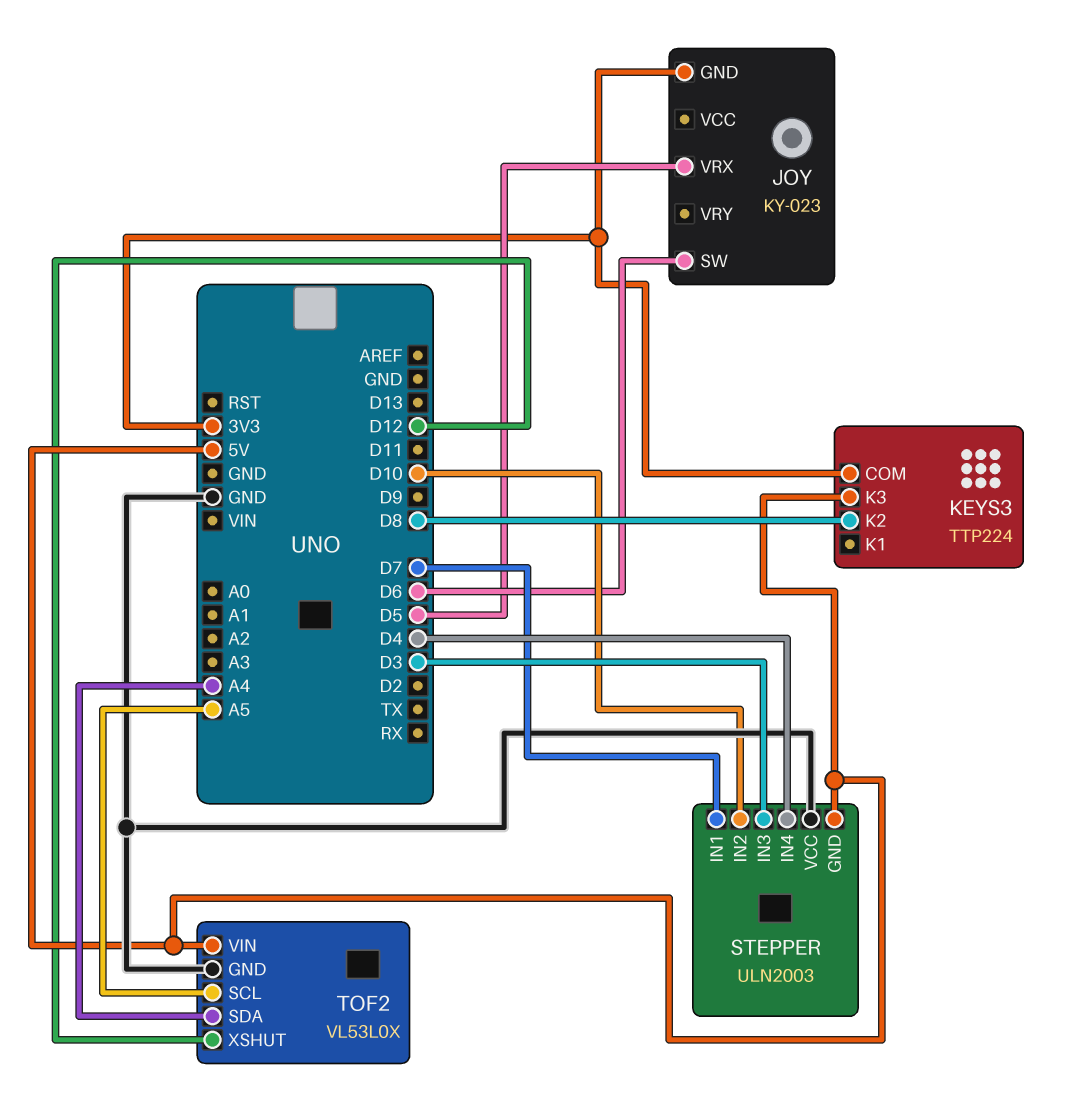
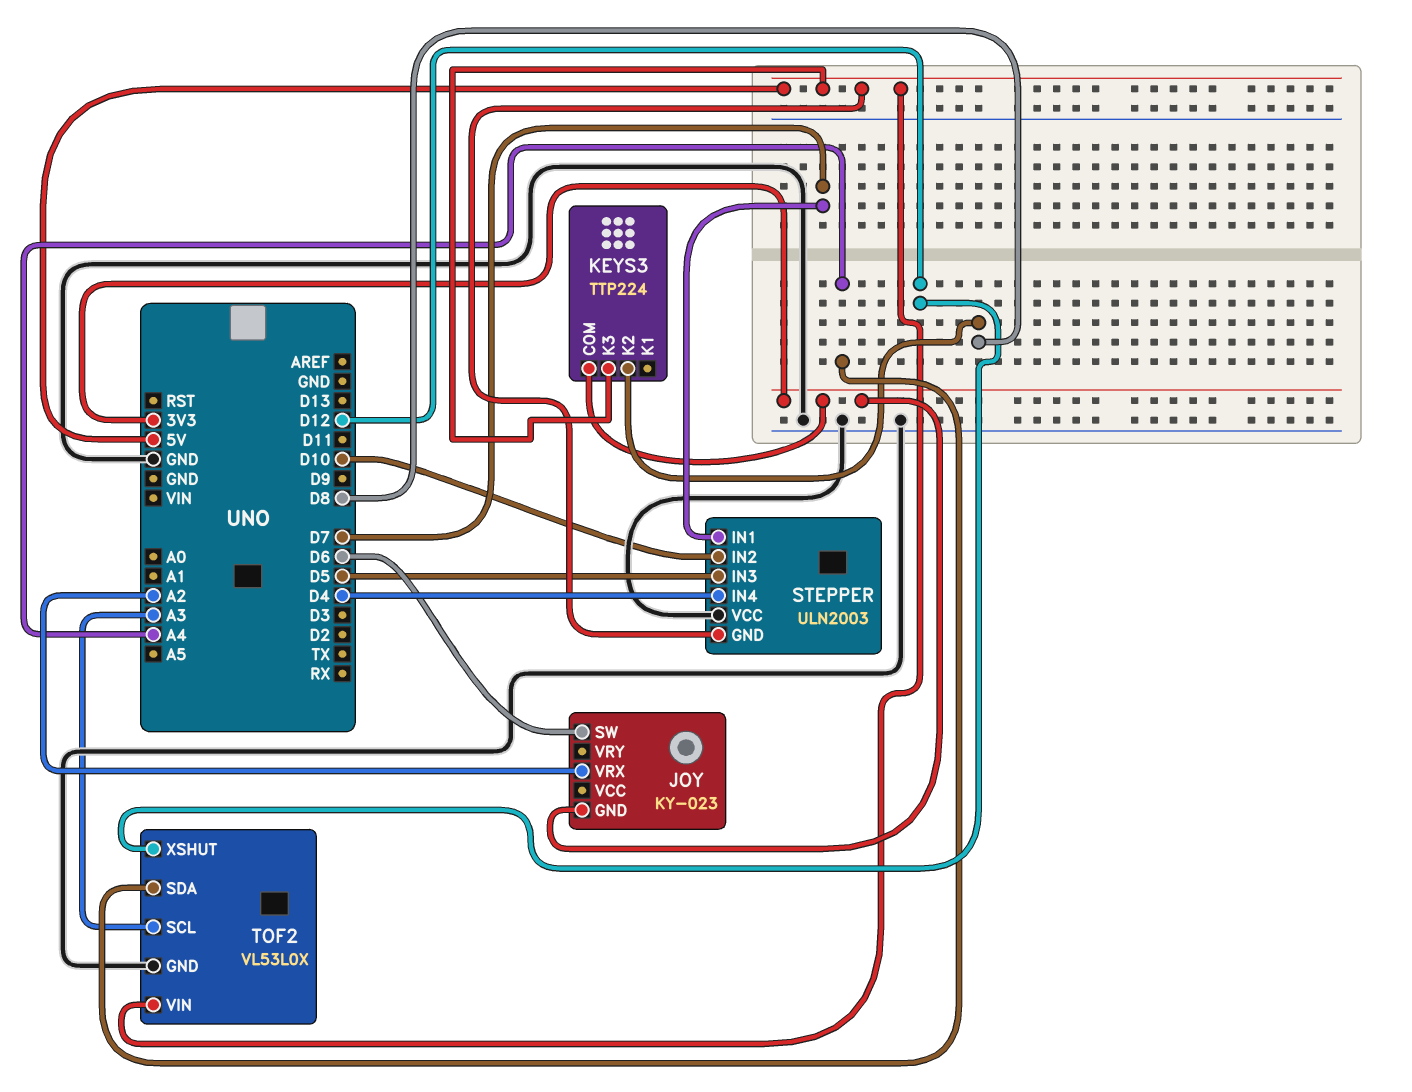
JOY pin VRX: D5 -> A2
STEPPER pin IN3: D3 -> D5
TOF2 pin SCL: A5 -> A3

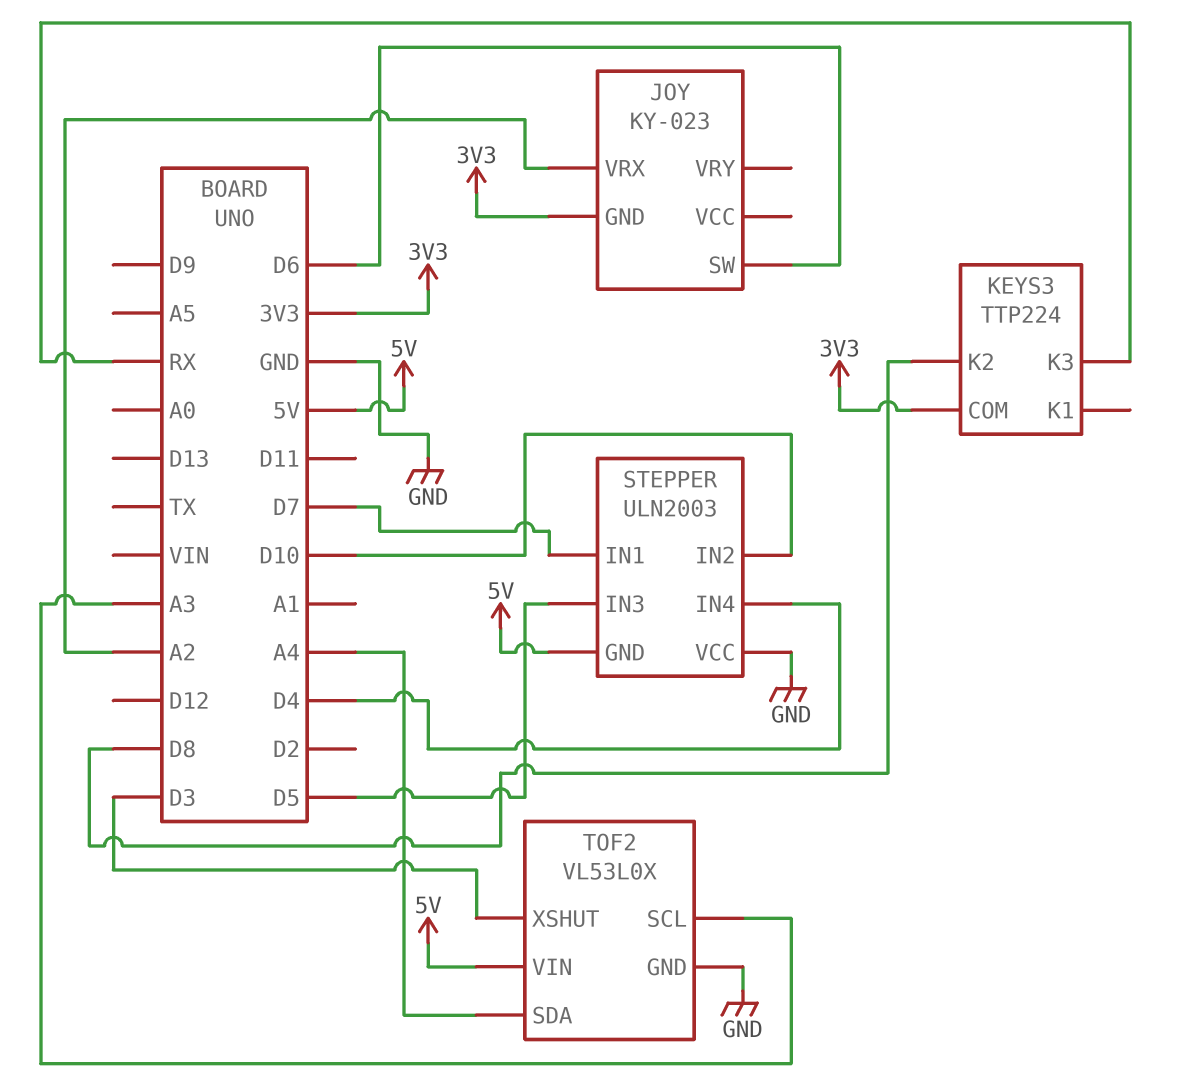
KEYS3 pin K3: 5V -> RX
TOF2 pin XSHUT: D12 -> D3

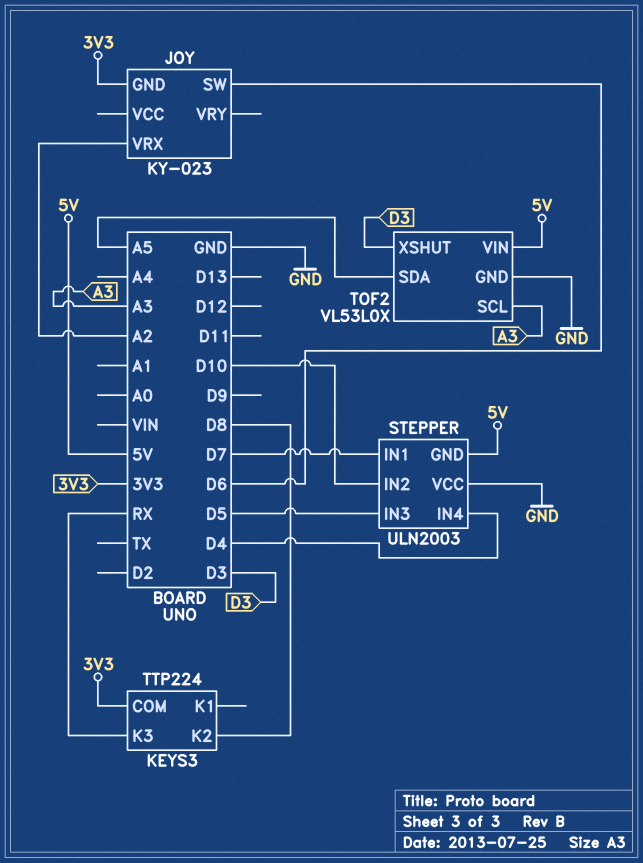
TOF2 pin SDA: A4 -> A5

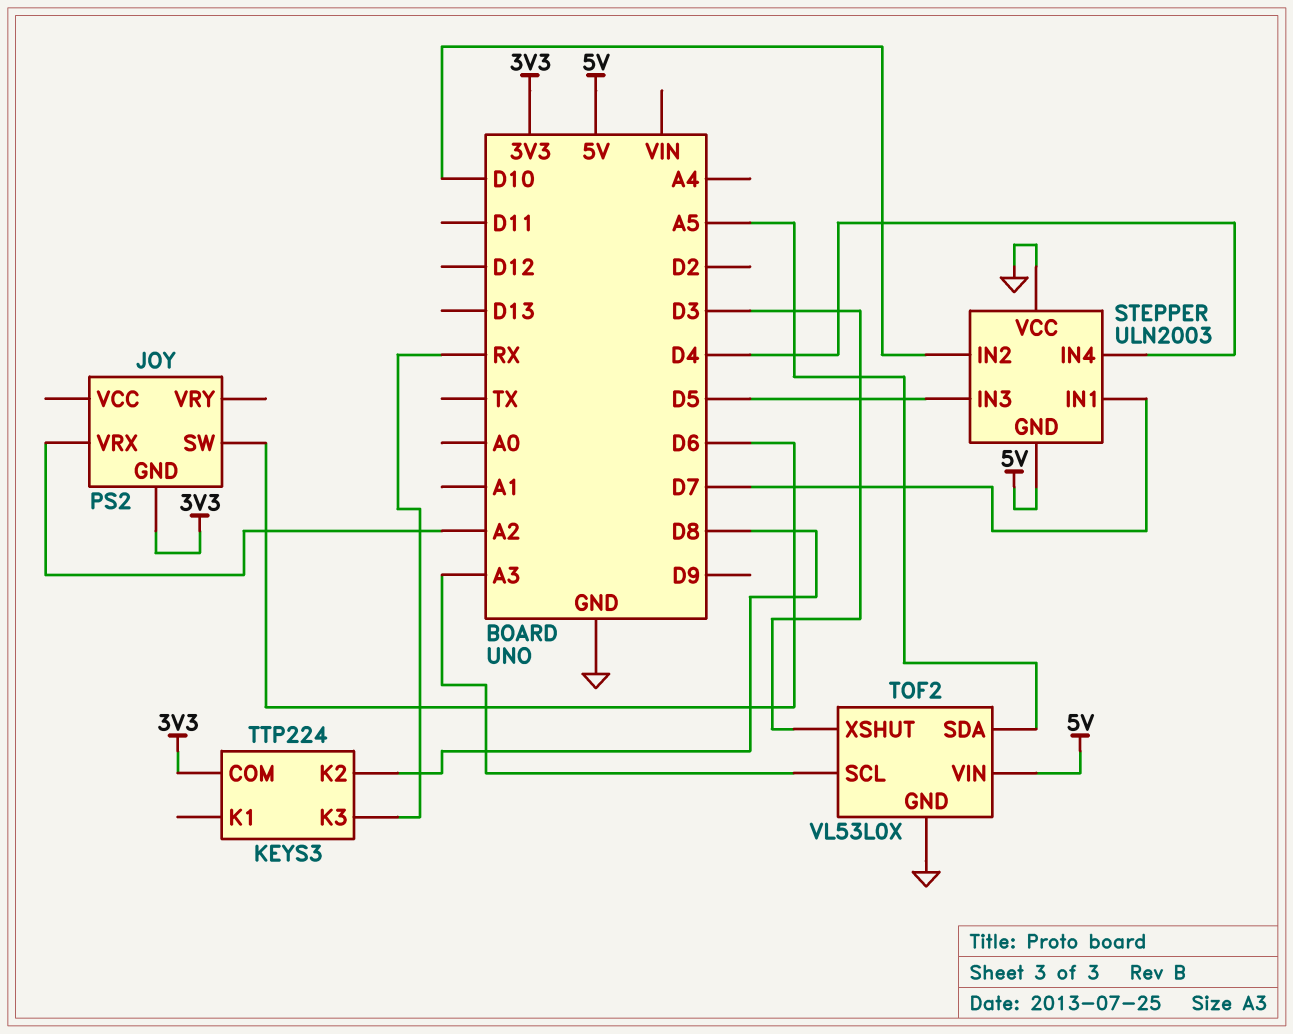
JOY: KY-023 -> PS2

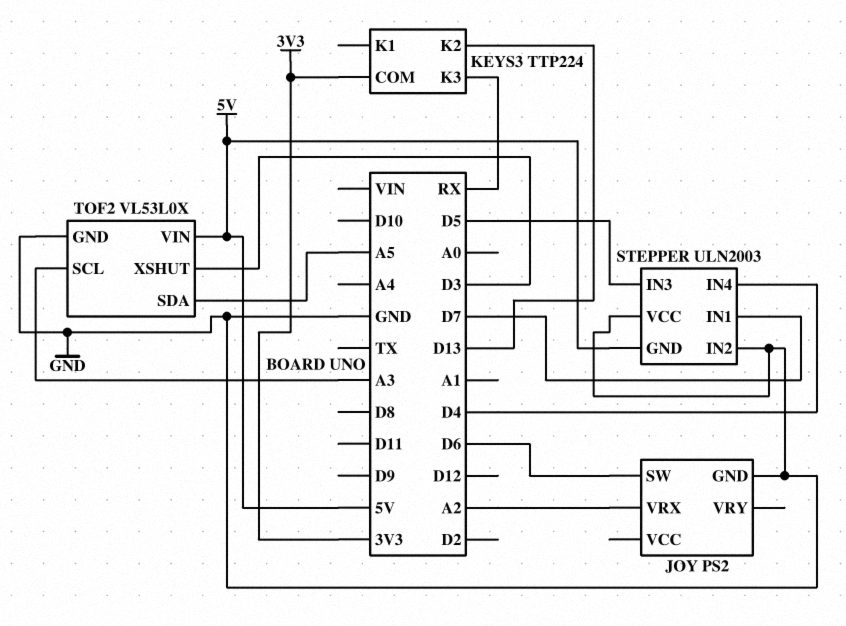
JOY pin GND: 3V3 -> GND
KEYS3 pin K2: D8 -> D13
STEPPER pin IN2: D10 -> GND

